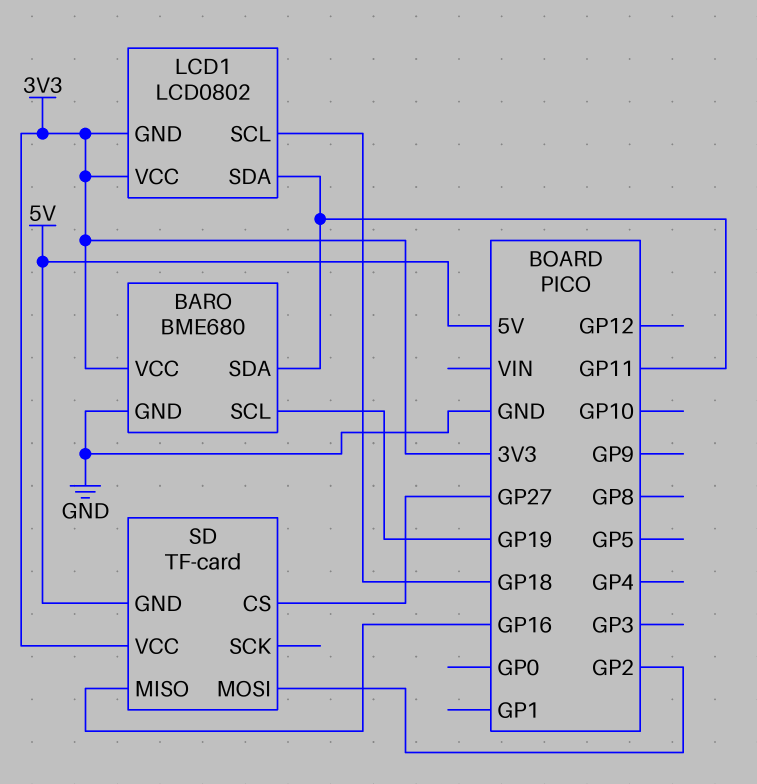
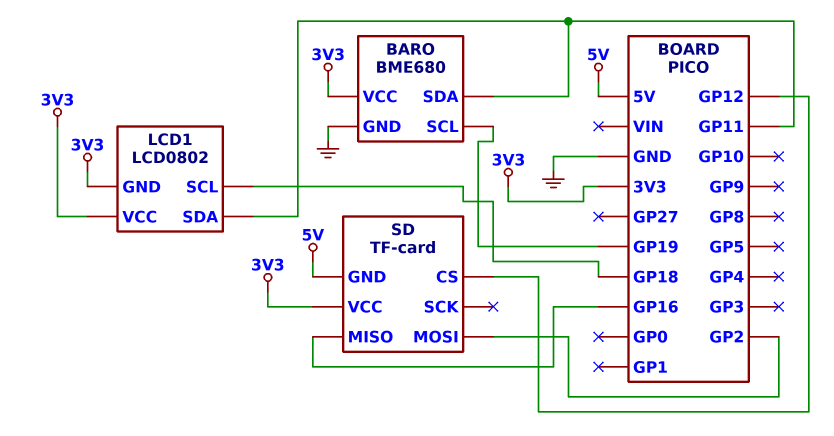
SD pin CS: GP27 -> GP12

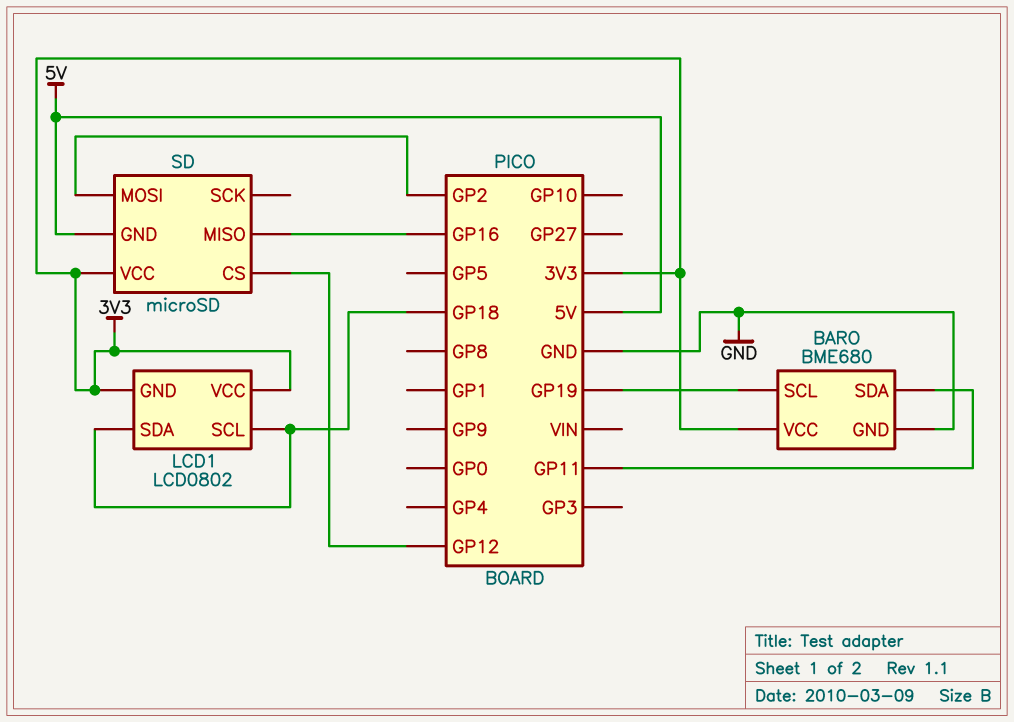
LCD1 pin SDA: GP11 -> GP18
SD: TF-card -> microSD

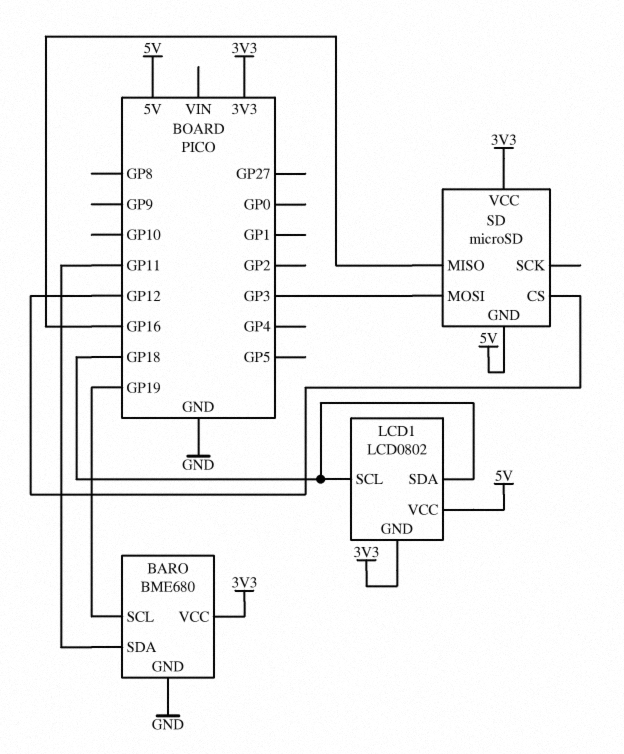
LCD1 pin VCC: 3V3 -> 5V
SD pin MOSI: GP2 -> GP3

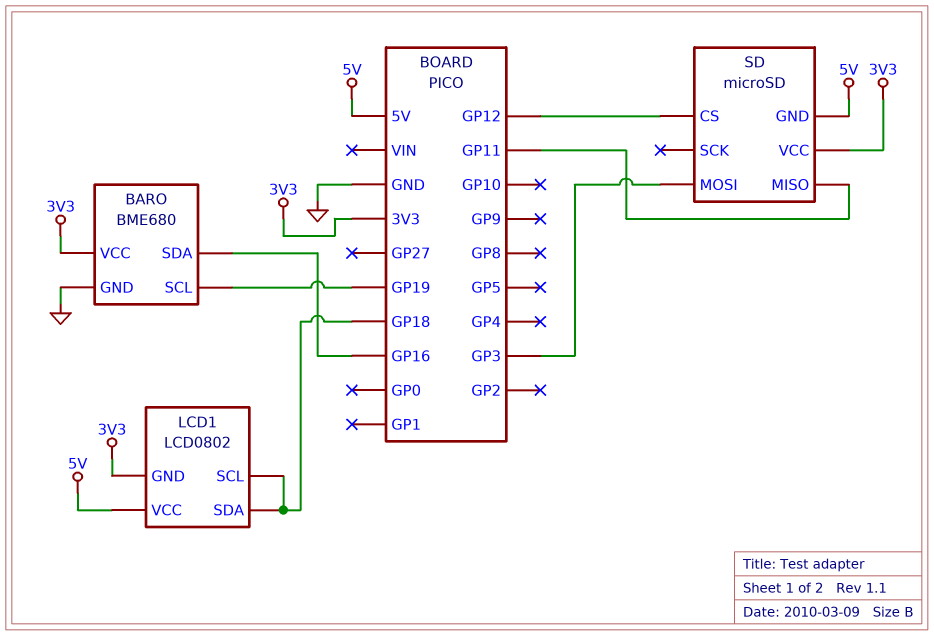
BARO pin SDA: GP11 -> GP16
SD pin MISO: GP16 -> GP11

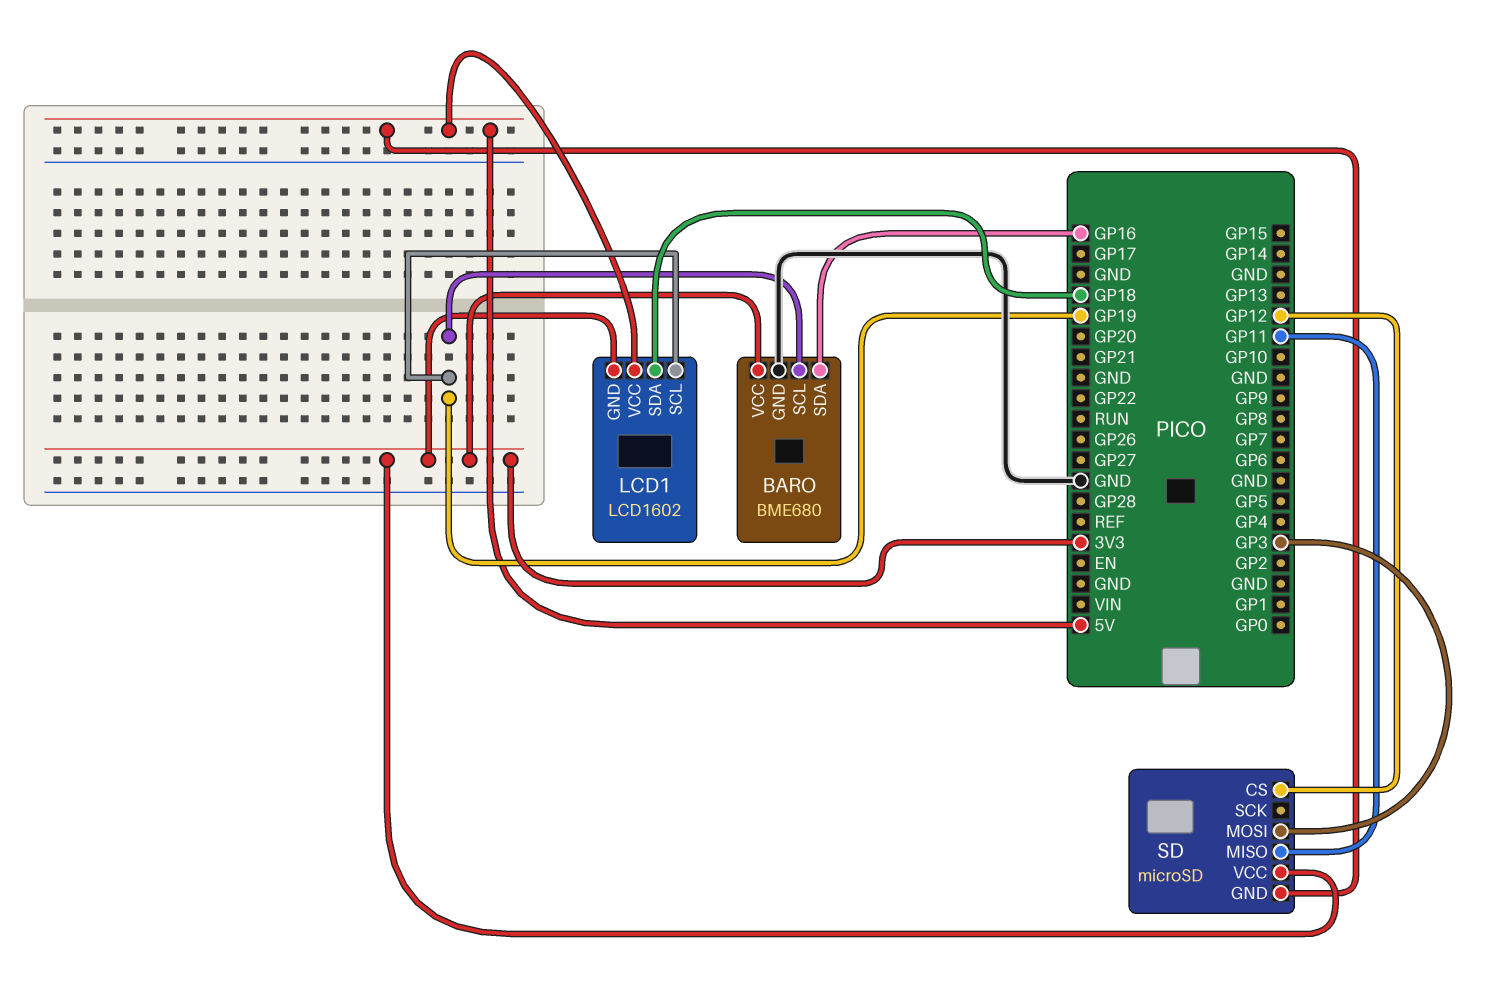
LCD1: LCD0802 -> LCD1602
LCD1 pin SCL: GP18 -> GP19

